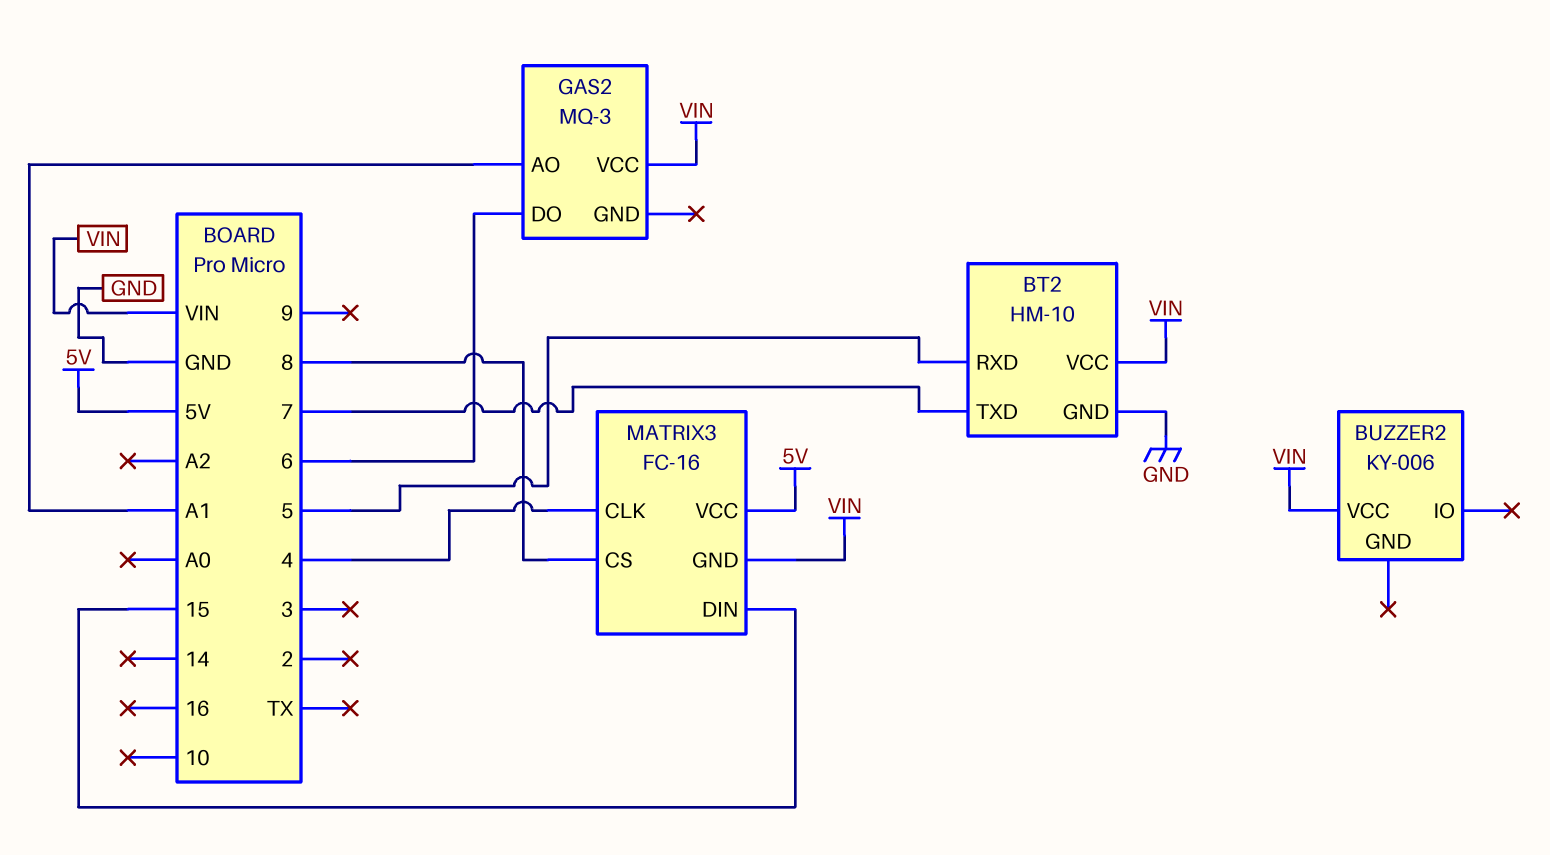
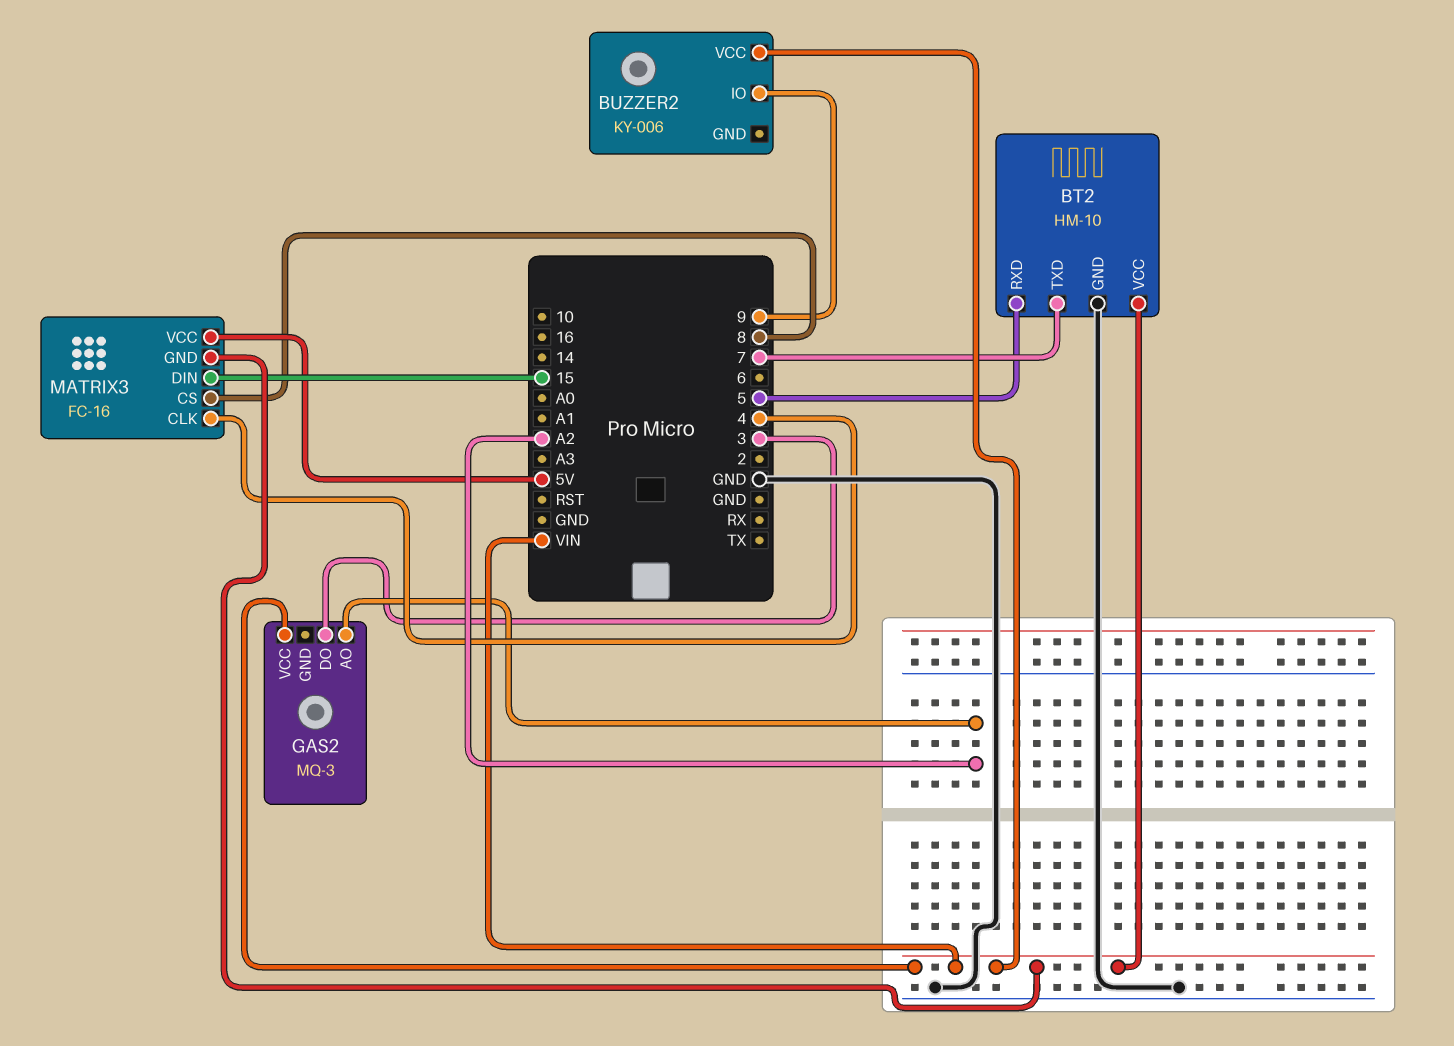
BUZZER2 pin IO: none -> 9
GAS2 pin AO: A1 -> A2
GAS2 pin DO: 6 -> 3

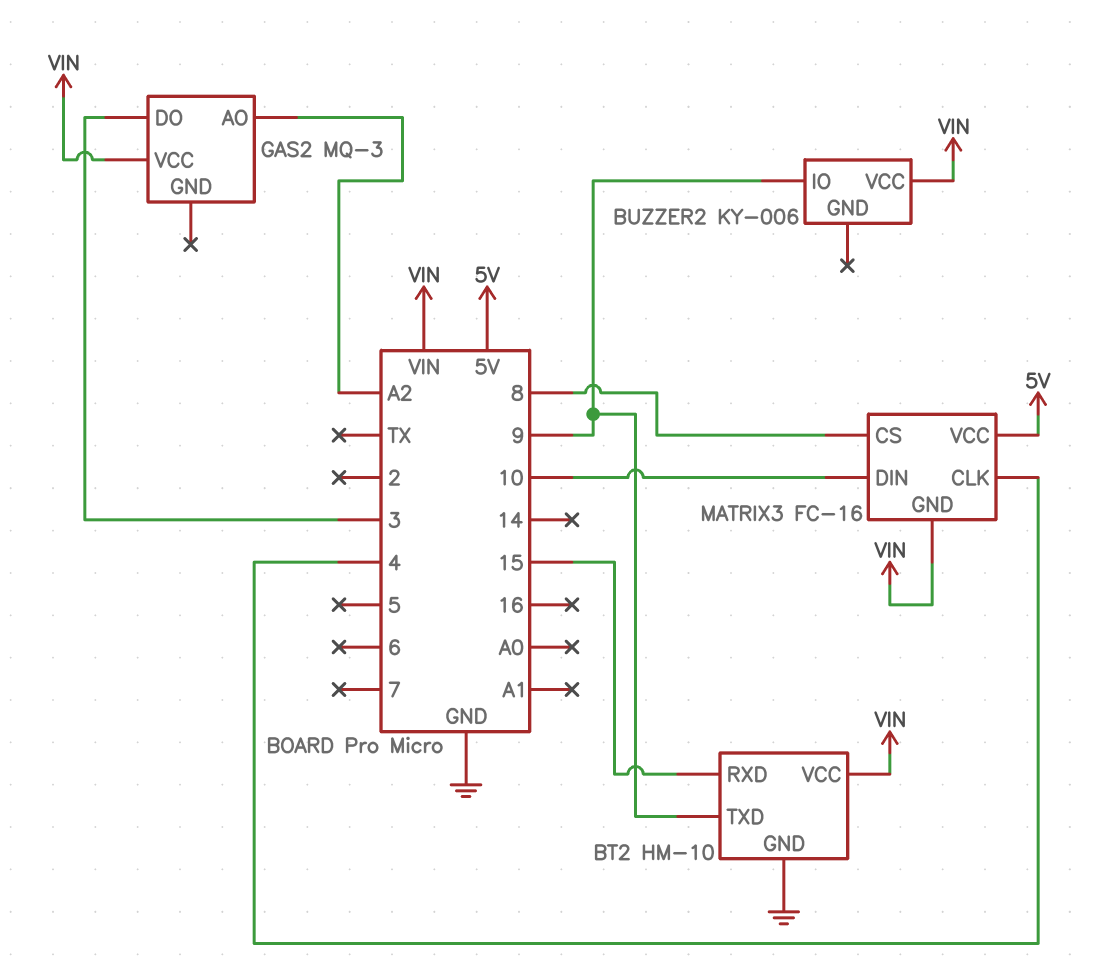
BT2 pin RXD: 5 -> 15
BT2 pin TXD: 7 -> 9
MATRIX3 pin DIN: 15 -> 10

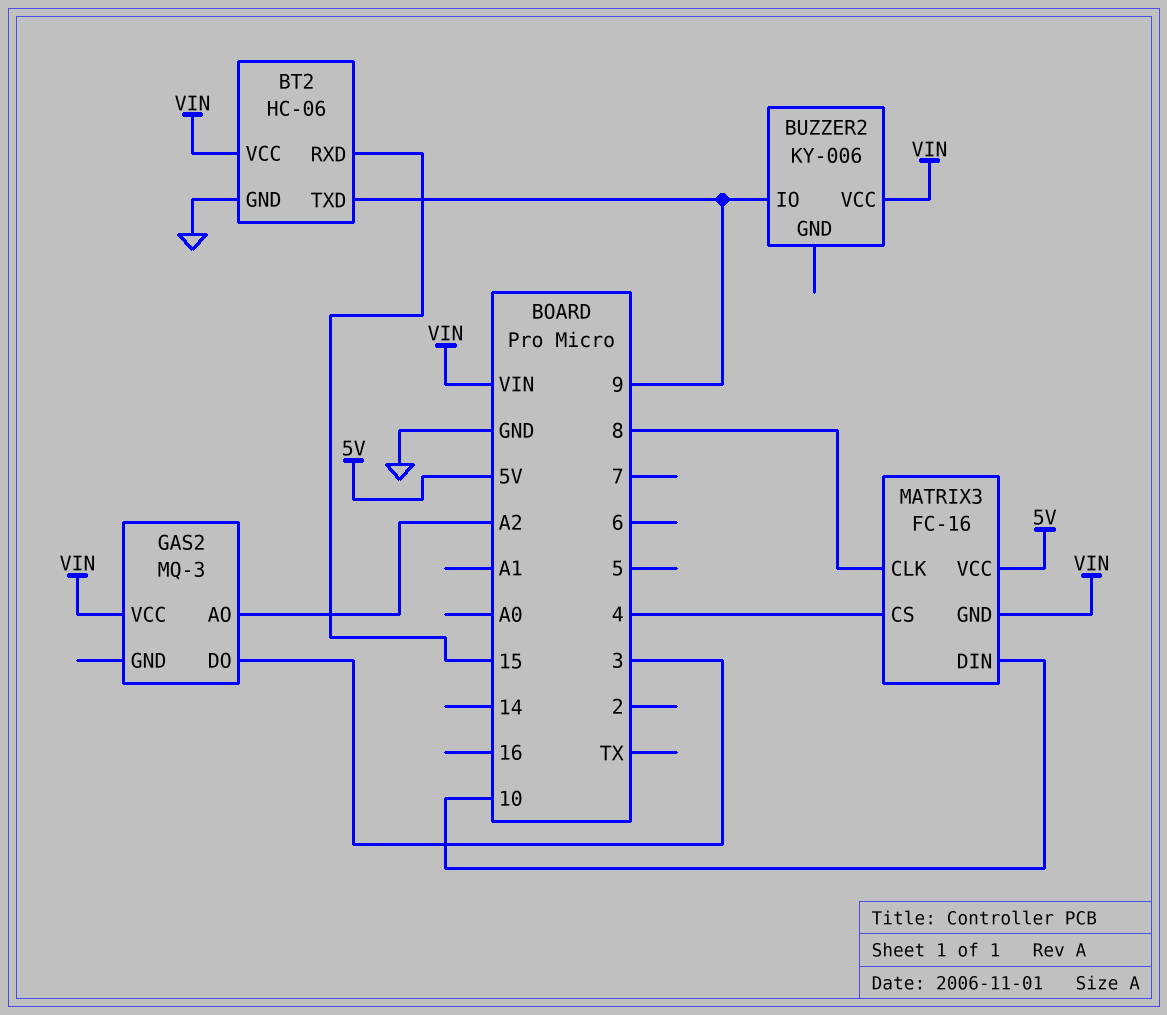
BT2: HM-10 -> HC-06
MATRIX3 pin CLK: 4 -> 8
MATRIX3 pin CS: 8 -> 4

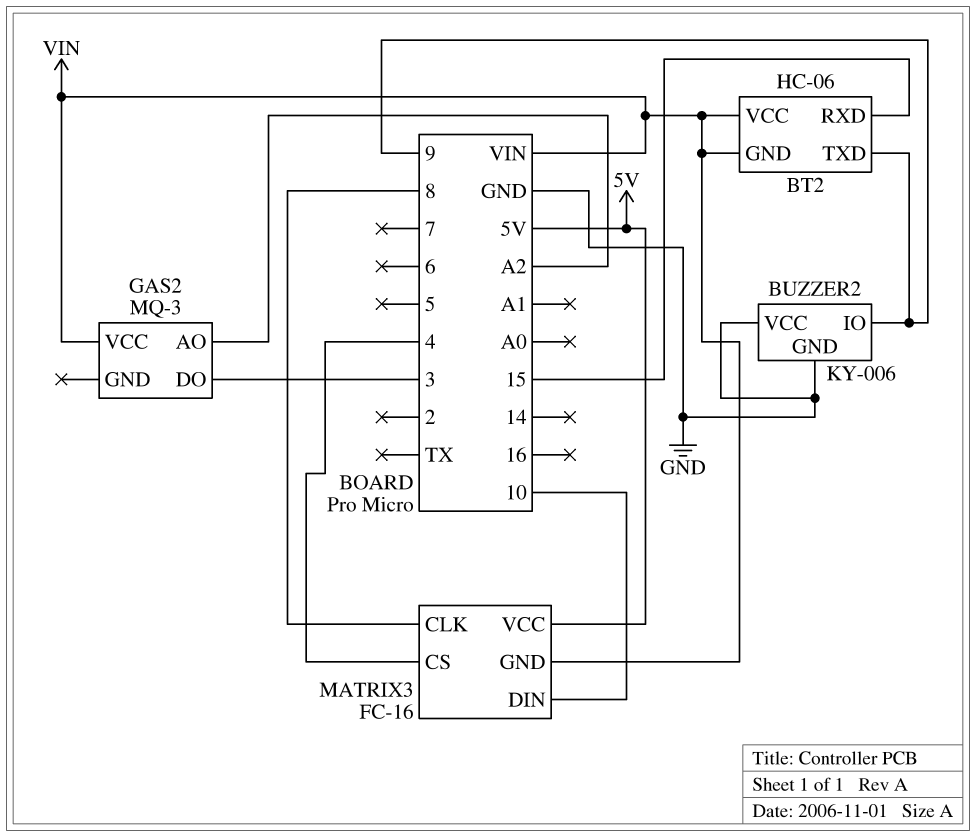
BT2 pin GND: GND -> VIN
BUZZER2 pin GND: none -> GND
BUZZER2 pin VCC: VIN -> GND

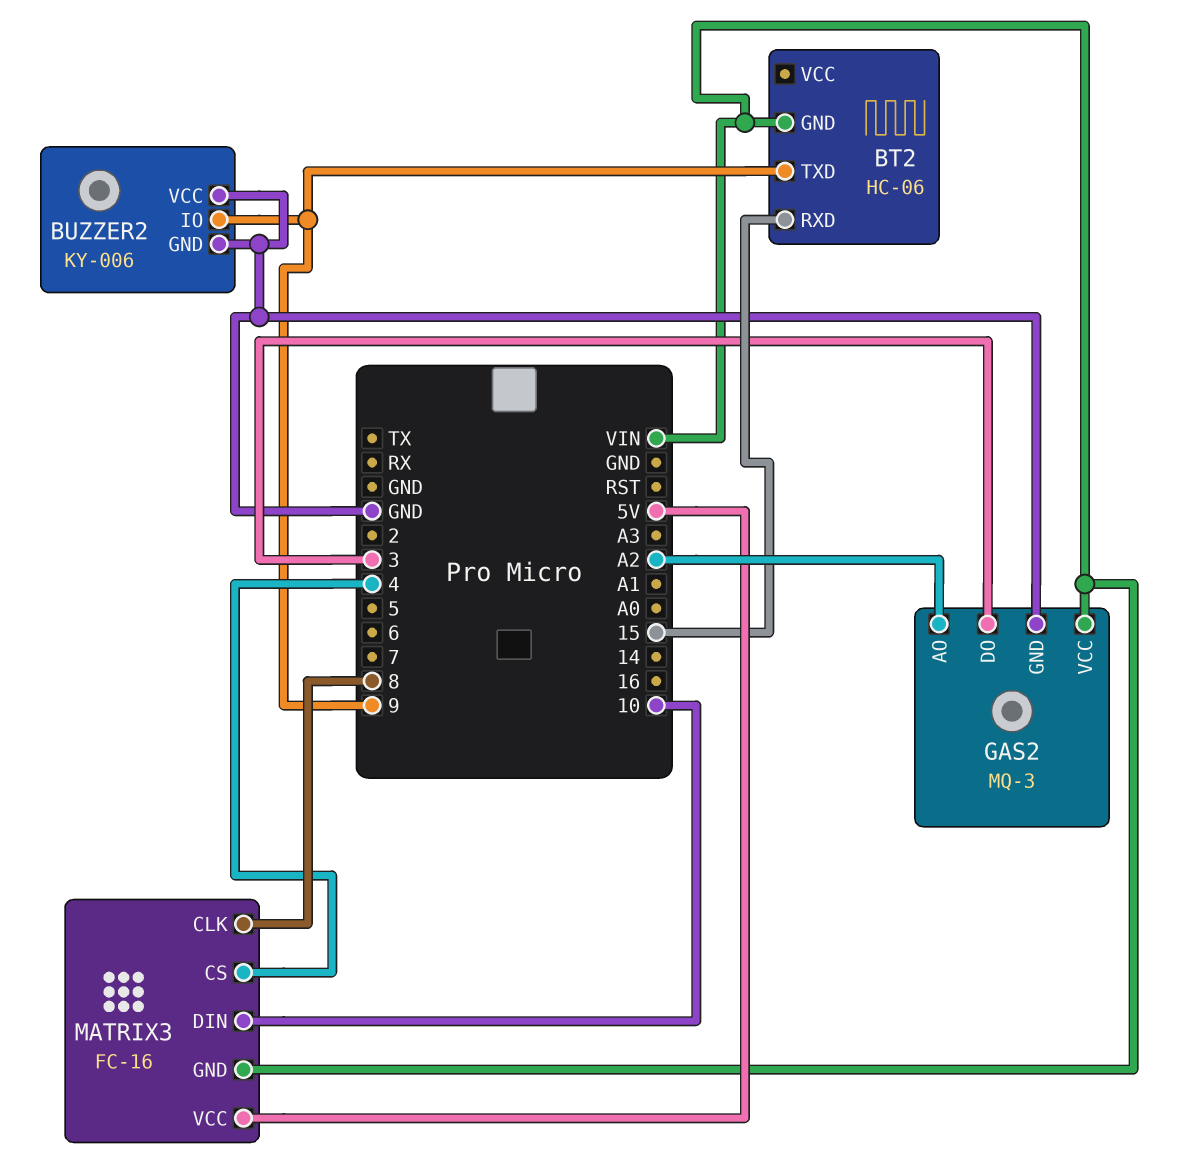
BT2 pin VCC: VIN -> none
GAS2 pin GND: none -> GND

